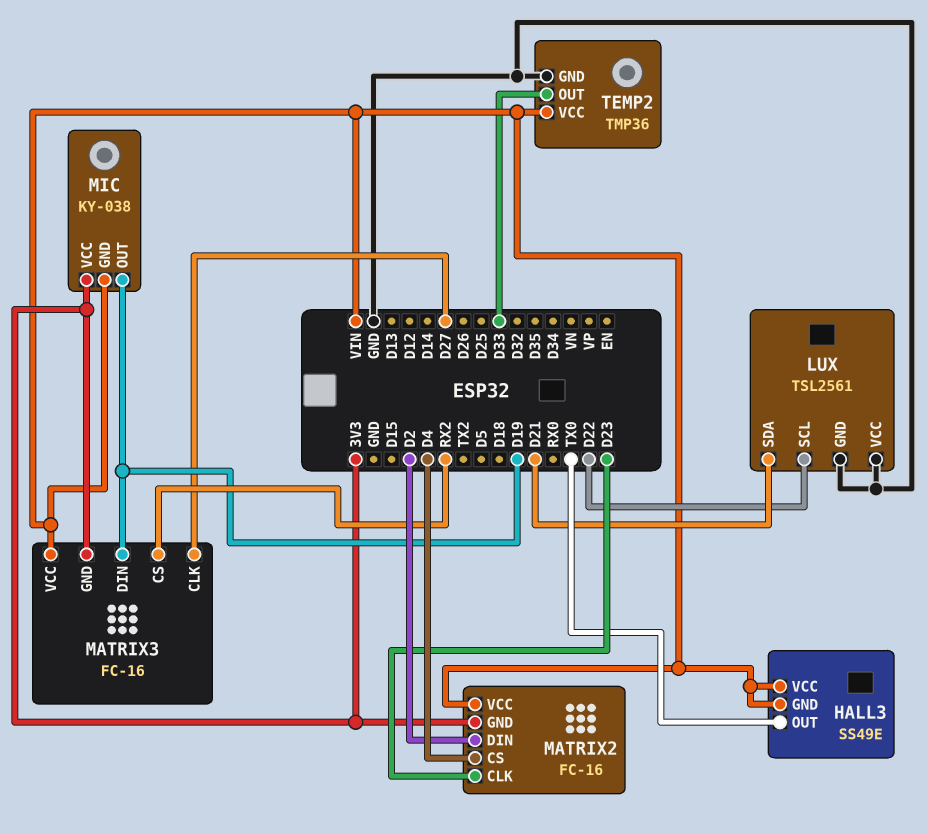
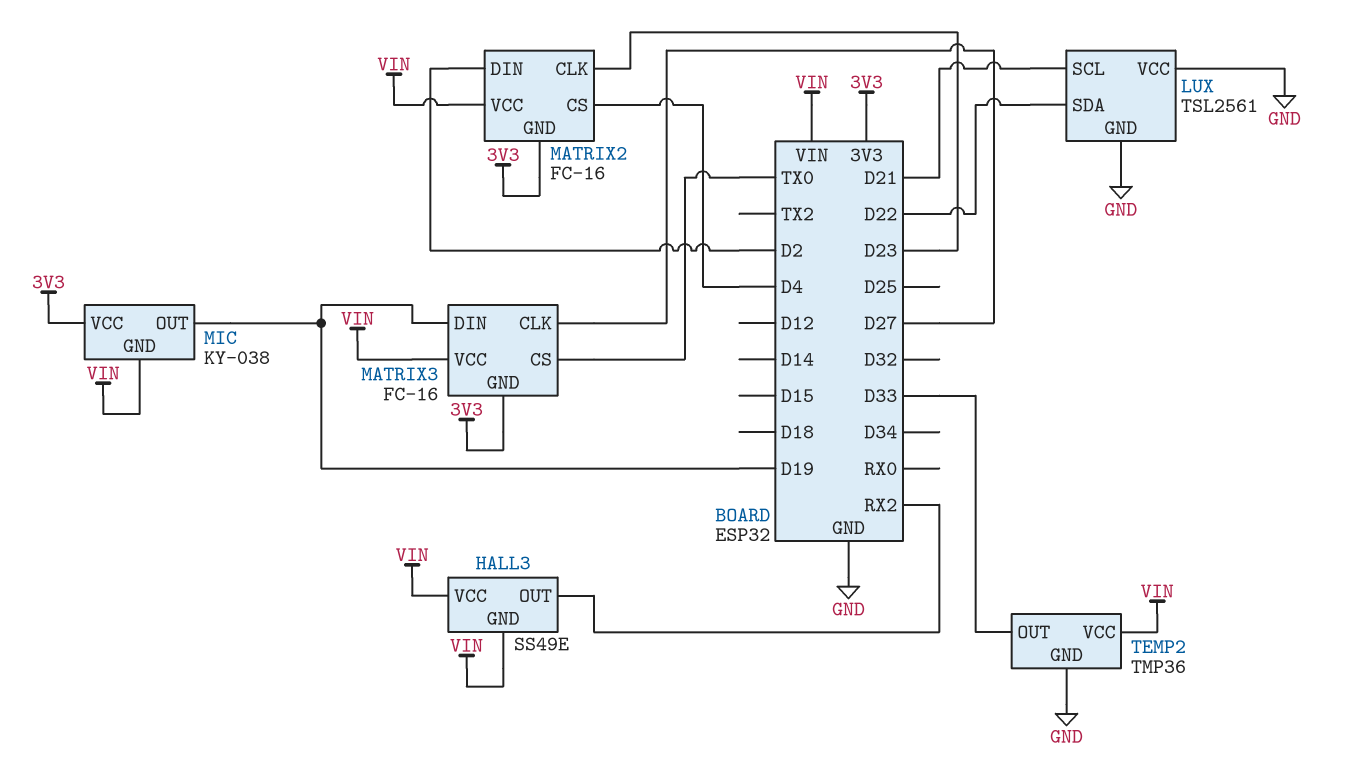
HALL3 pin OUT: TX0 -> RX2
LUX pin SCL: D22 -> D21
LUX pin SDA: D21 -> D22
MATRIX3 pin CS: RX2 -> TX0

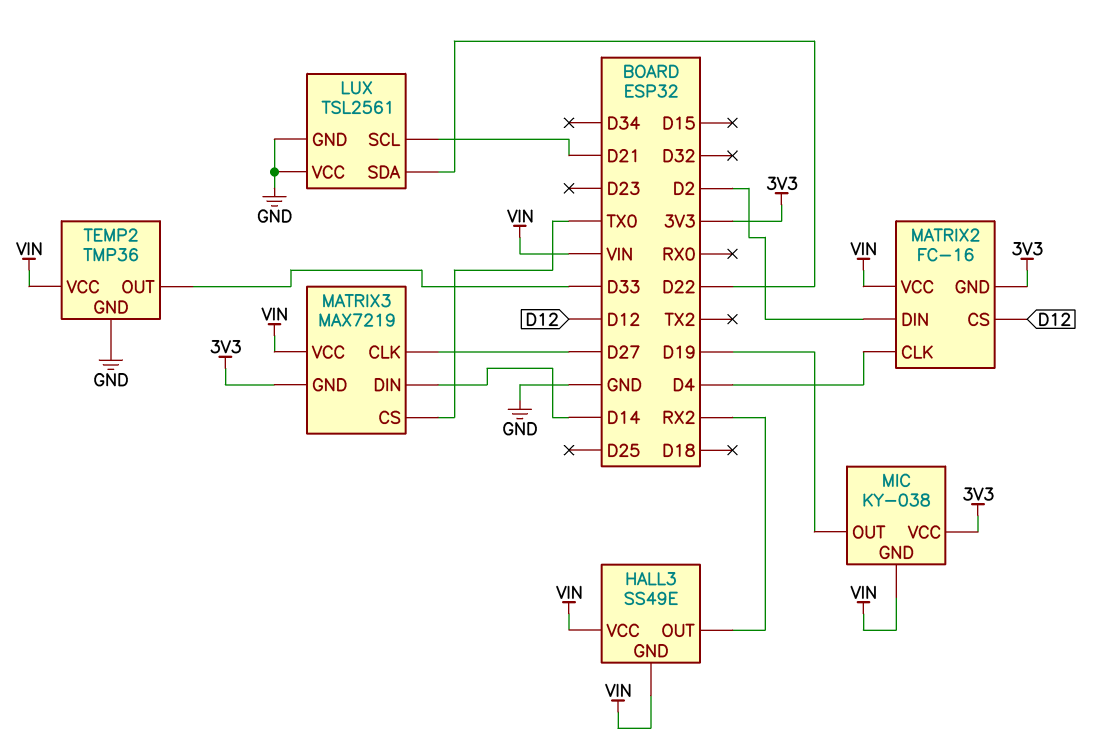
MATRIX2 pin CLK: D23 -> D4
MATRIX2 pin CS: D4 -> D12
MATRIX3: FC-16 -> MAX7219
MATRIX3 pin DIN: D19 -> D14

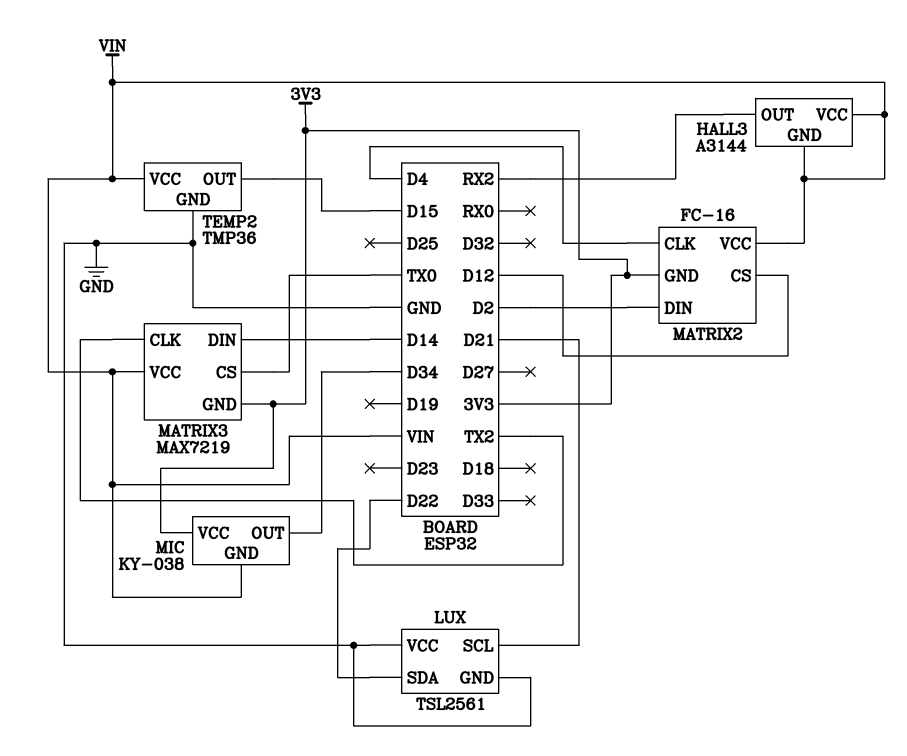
HALL3: SS49E -> A3144
MATRIX3 pin CLK: D27 -> TX2
MIC pin OUT: D19 -> D34
TEMP2 pin OUT: D33 -> D15

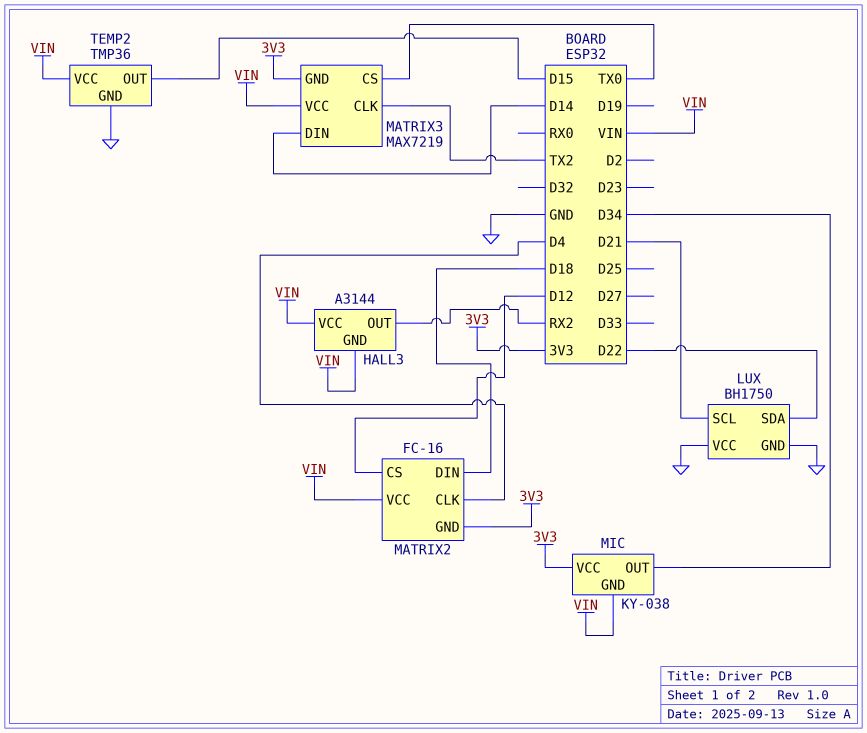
LUX: TSL2561 -> BH1750
MATRIX2 pin DIN: D2 -> D18

